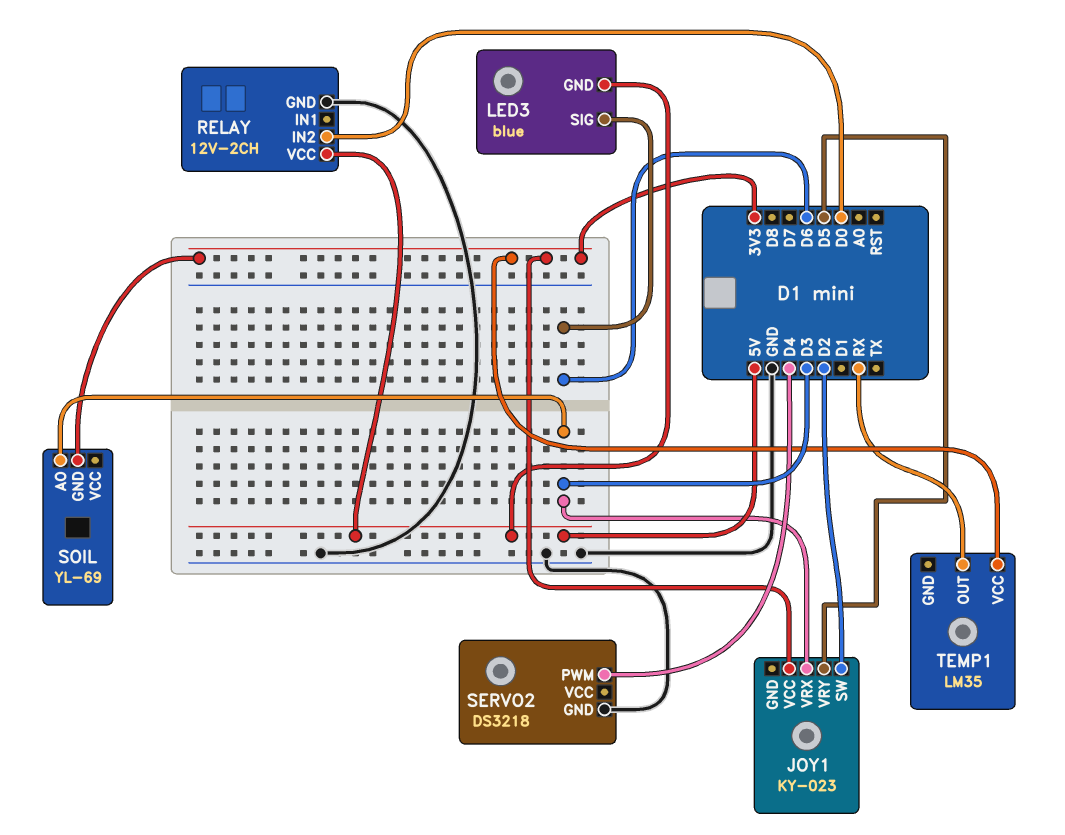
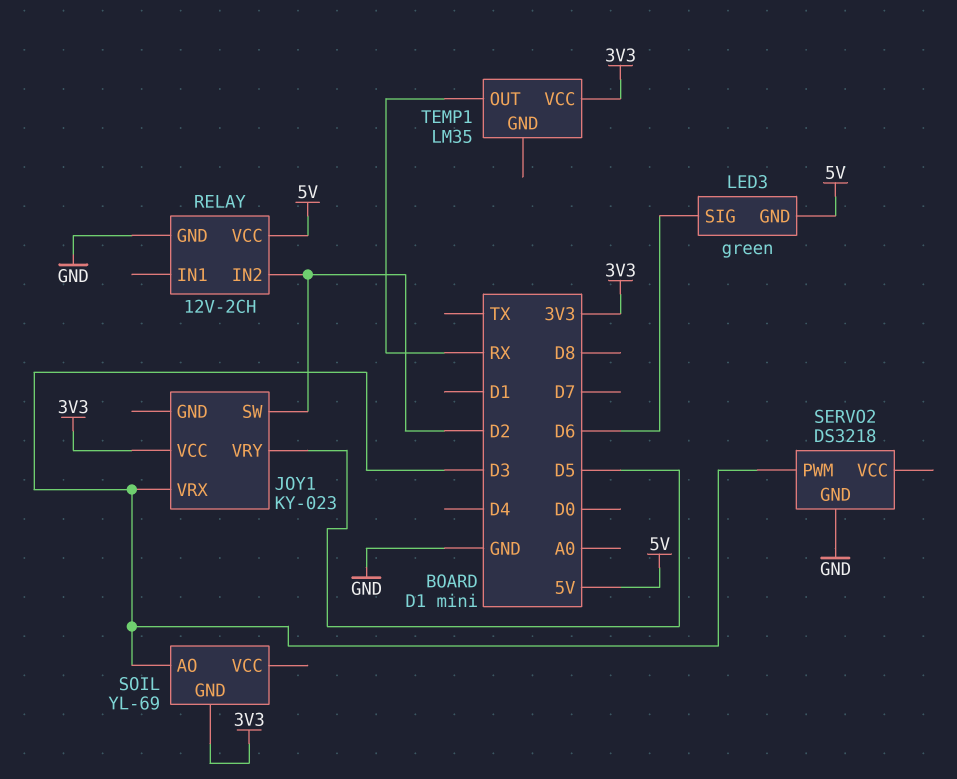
LED3: blue -> green
RELAY pin IN2: D0 -> D2
SERVO2 pin PWM: D4 -> D3

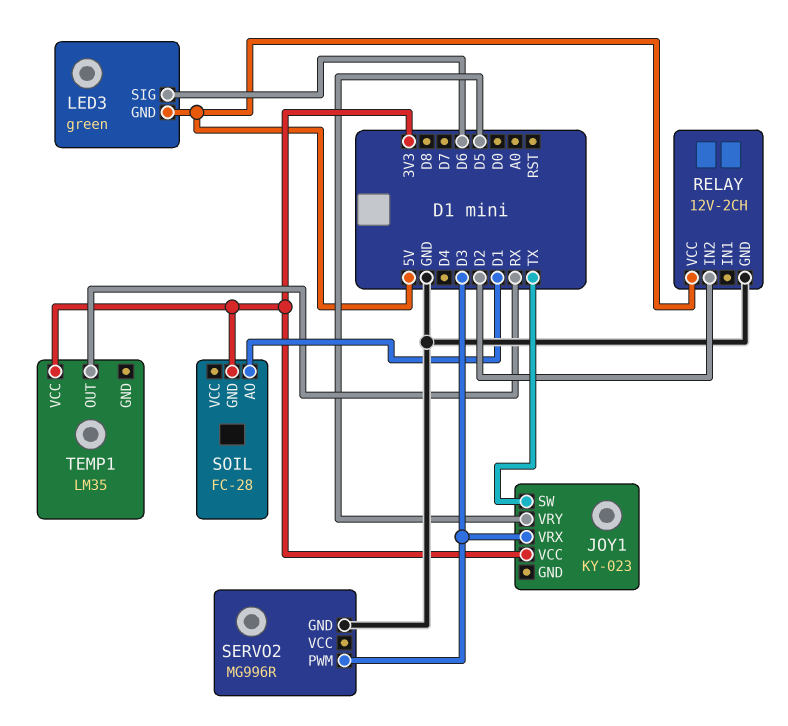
JOY1 pin SW: D2 -> TX
SERVO2: DS3218 -> MG996R
SOIL: YL-69 -> FC-28
SOIL pin AO: D3 -> D1

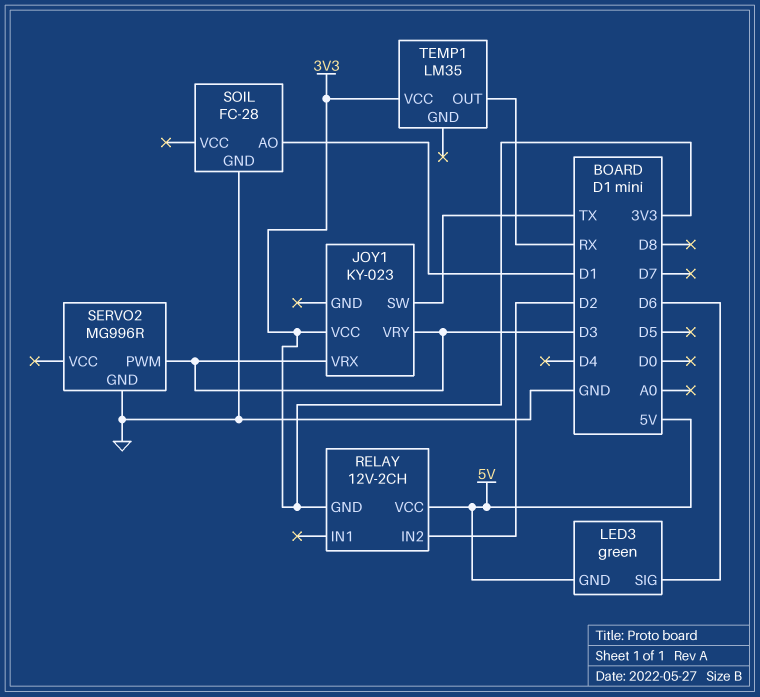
JOY1 pin VRY: D5 -> D3
RELAY pin GND: GND -> 3V3
SOIL pin GND: 3V3 -> GND

